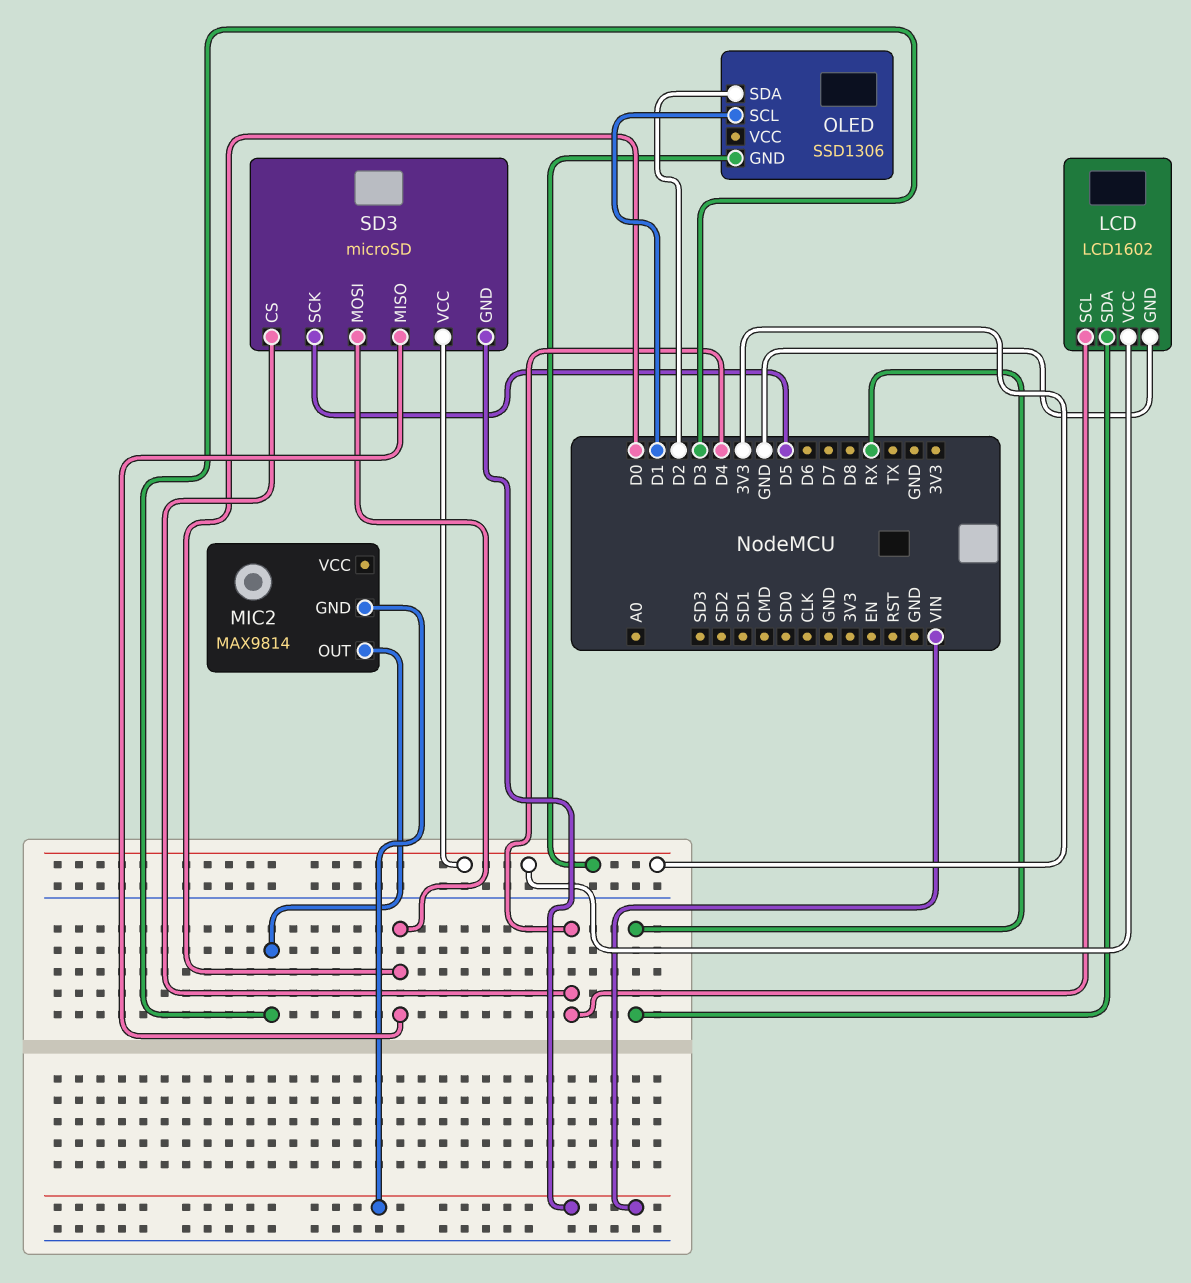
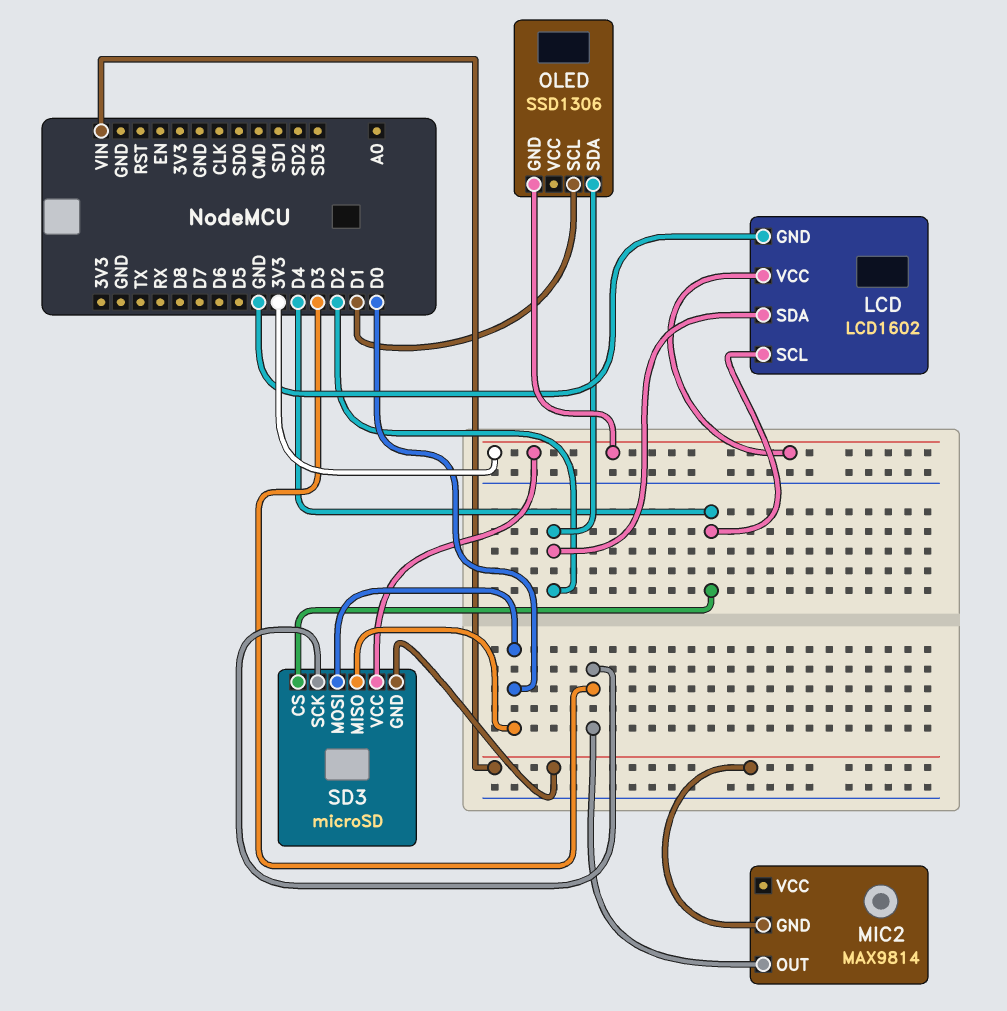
LCD pin SDA: RX -> D2
SD3 pin SCK: D5 -> D3

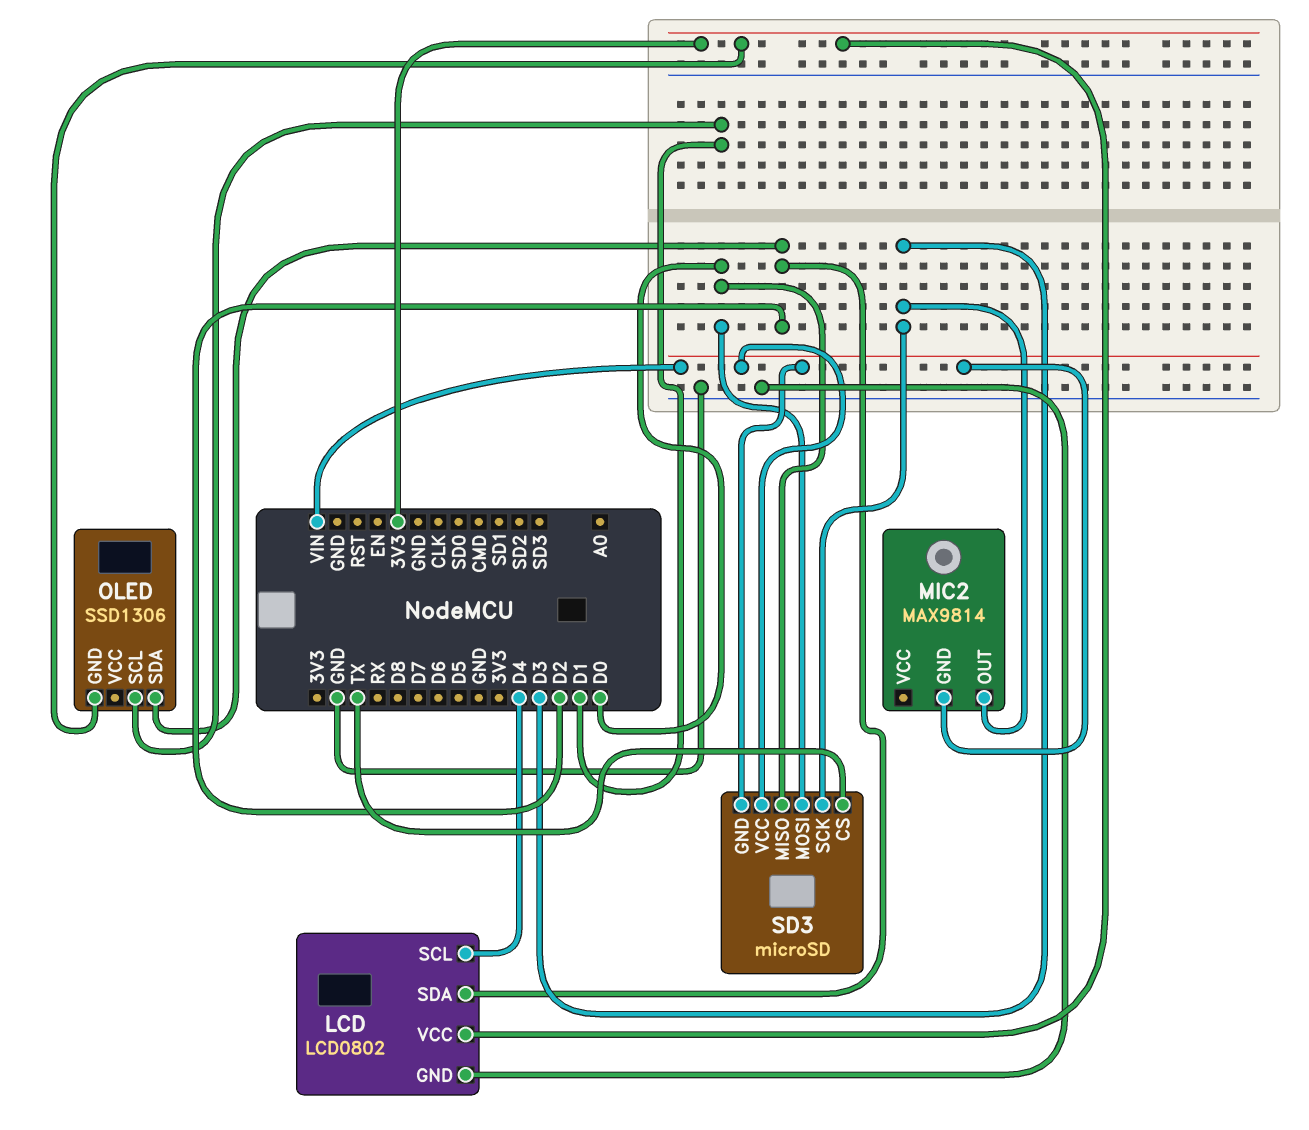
LCD: LCD1602 -> LCD0802
SD3 pin CS: D4 -> TX
SD3 pin VCC: 3V3 -> VIN

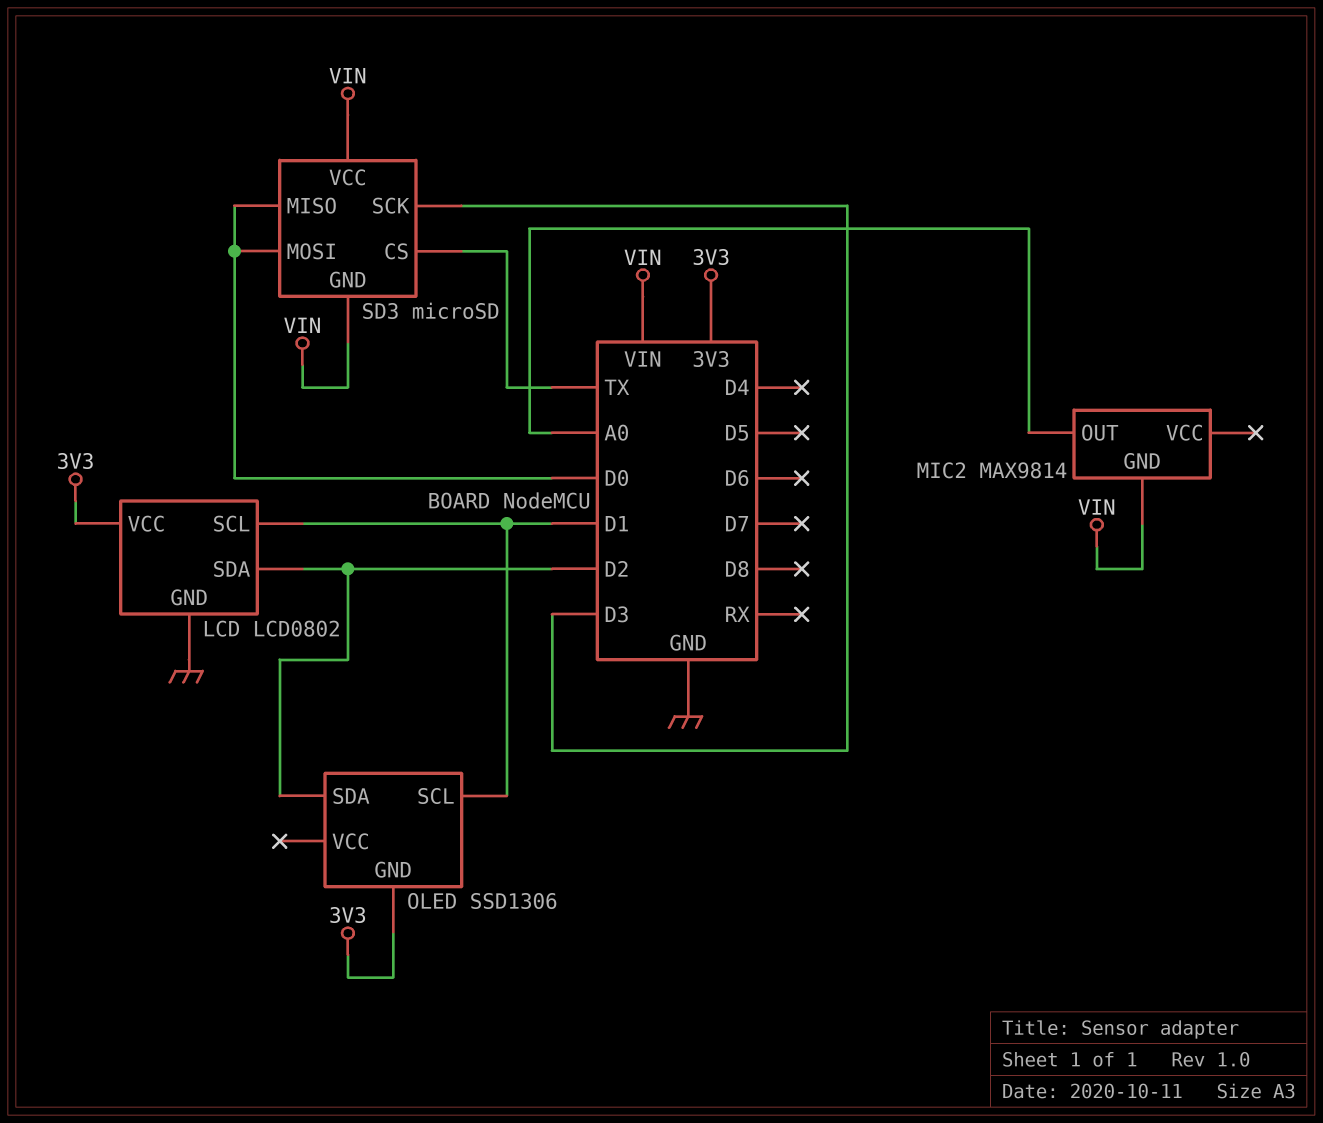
LCD pin SCL: D4 -> D1
MIC2 pin OUT: D3 -> A0

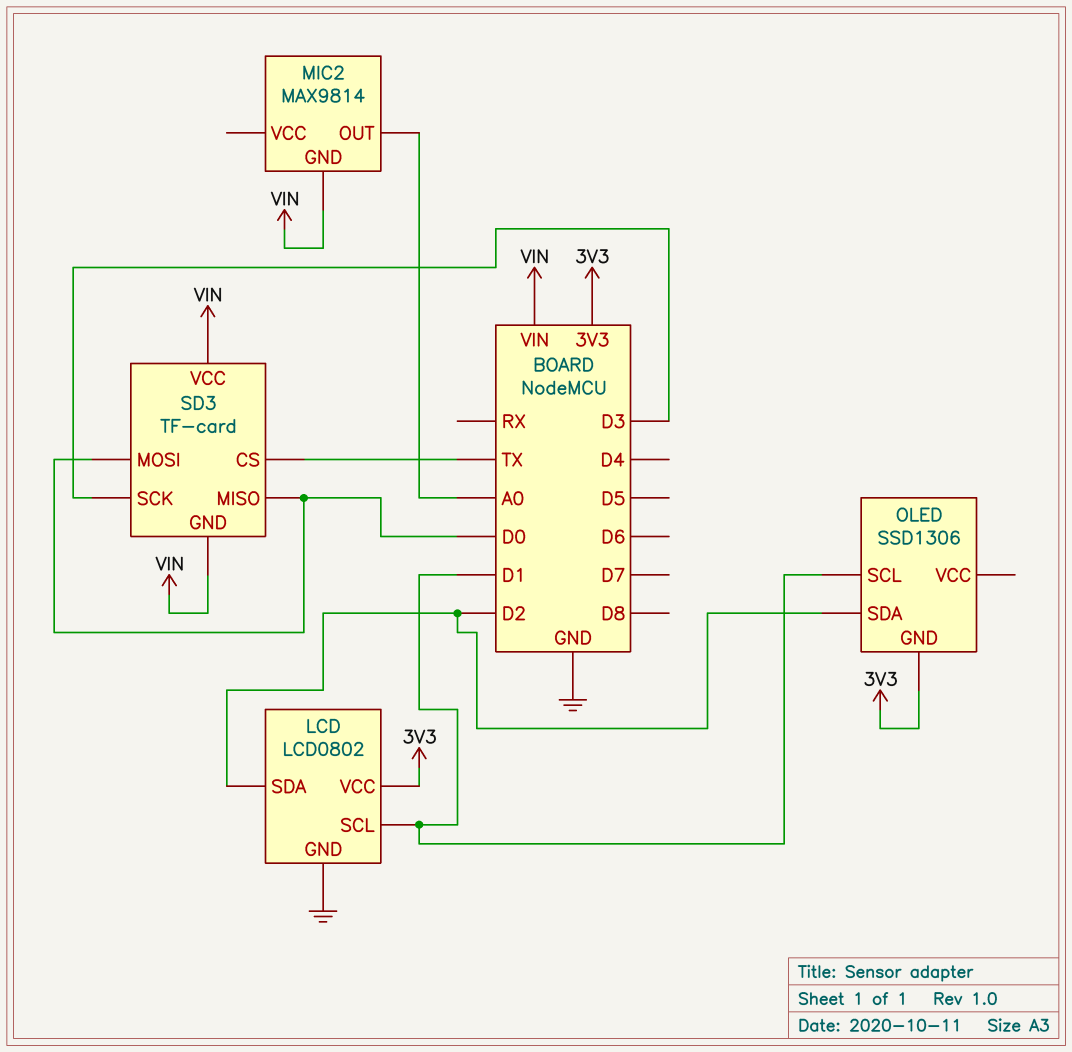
SD3: microSD -> TF-card

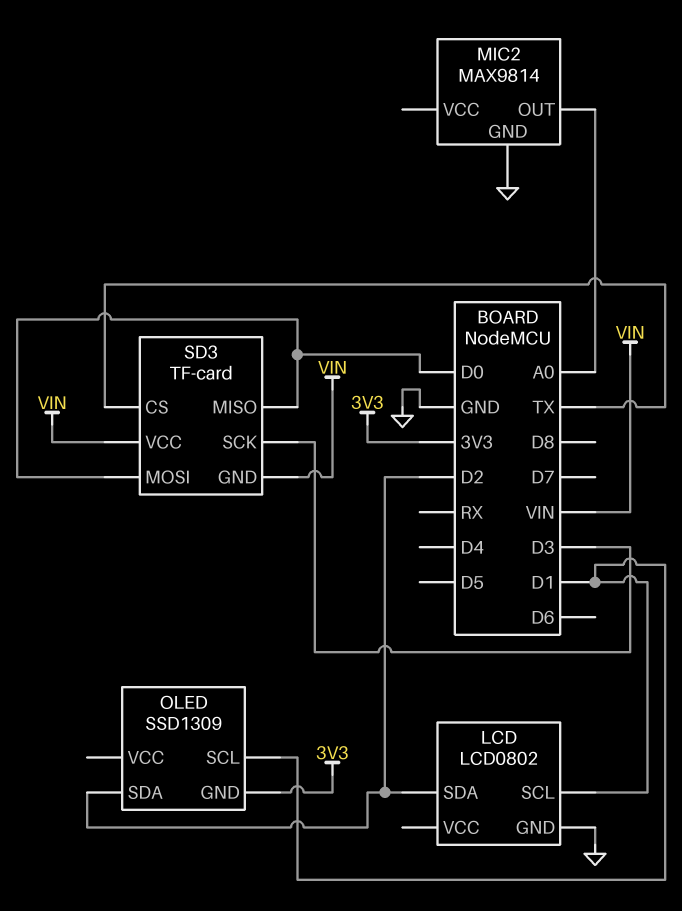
LCD pin VCC: 3V3 -> none
MIC2 pin GND: VIN -> GND
OLED: SSD1306 -> SSD1309

